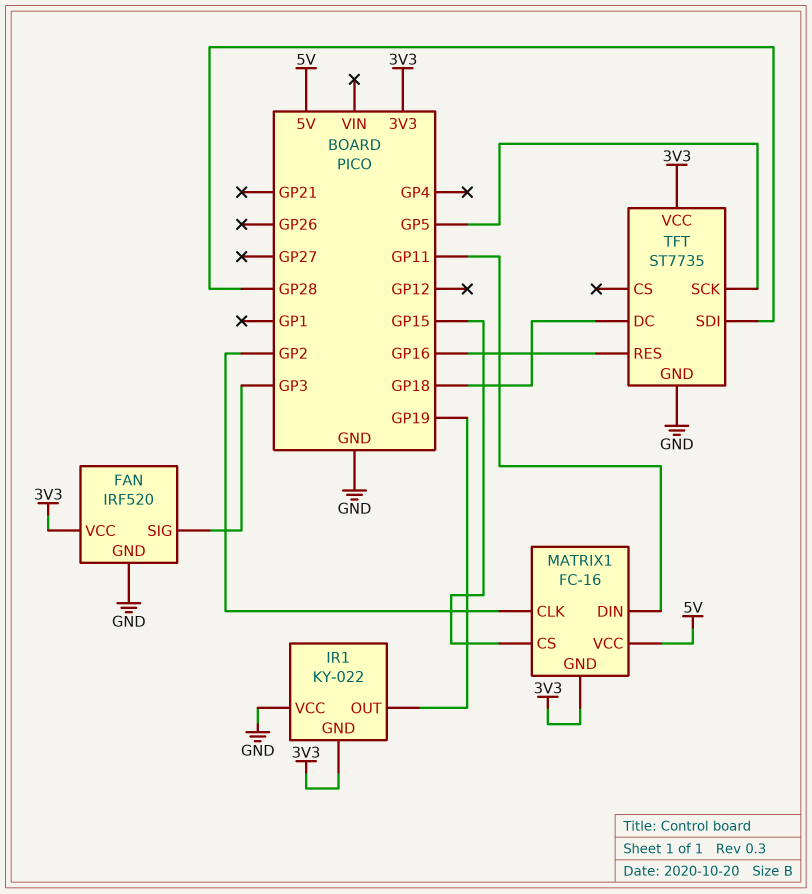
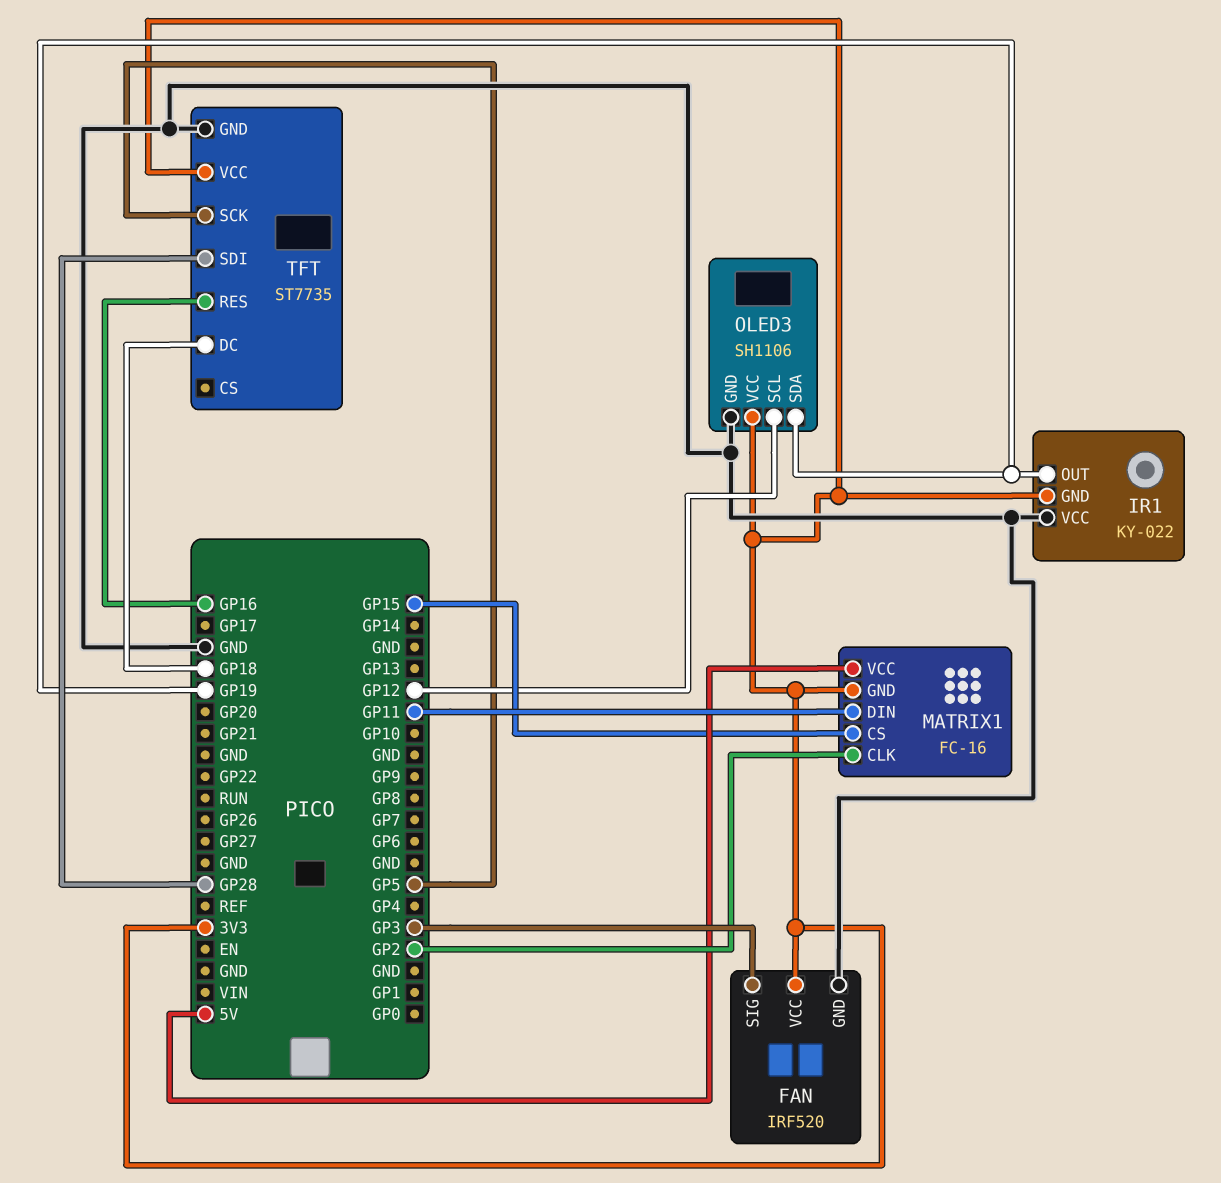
OLED3: none -> SH1106
OLED3 pin GND: none -> GND
OLED3 pin SCL: none -> GP12
OLED3 pin SDA: none -> GP19
OLED3 pin VCC: none -> 3V3

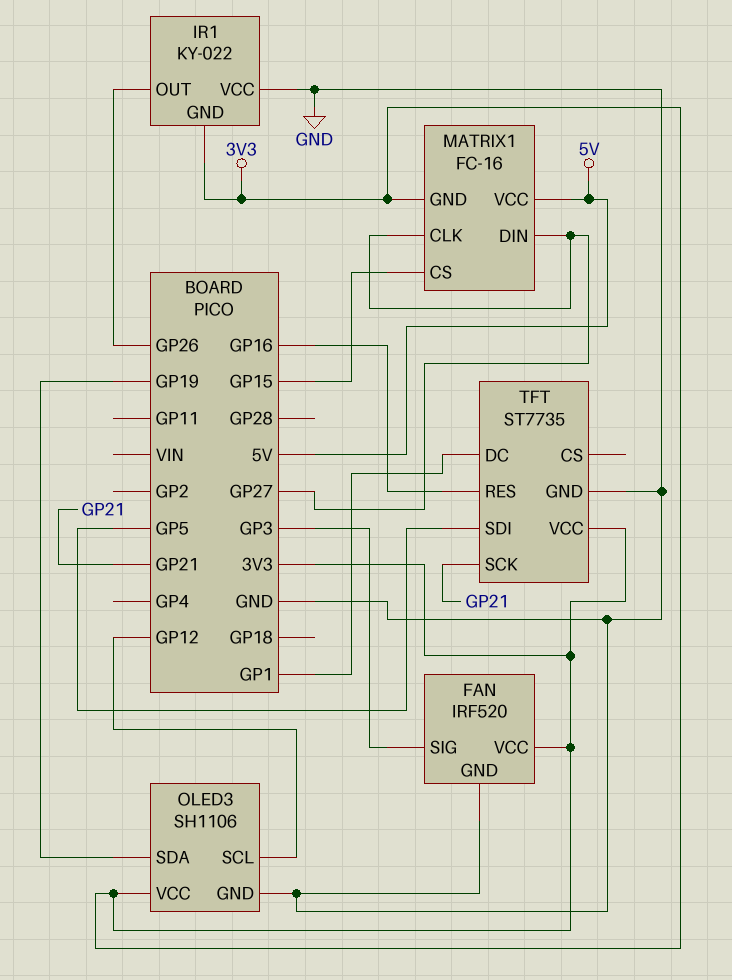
IR1 pin OUT: GP19 -> GP26
MATRIX1 pin CLK: GP2 -> GP27
MATRIX1 pin DIN: GP11 -> GP27
TFT pin DC: GP18 -> GP1
TFT pin SCK: GP5 -> GP21
TFT pin SDI: GP28 -> GP5

